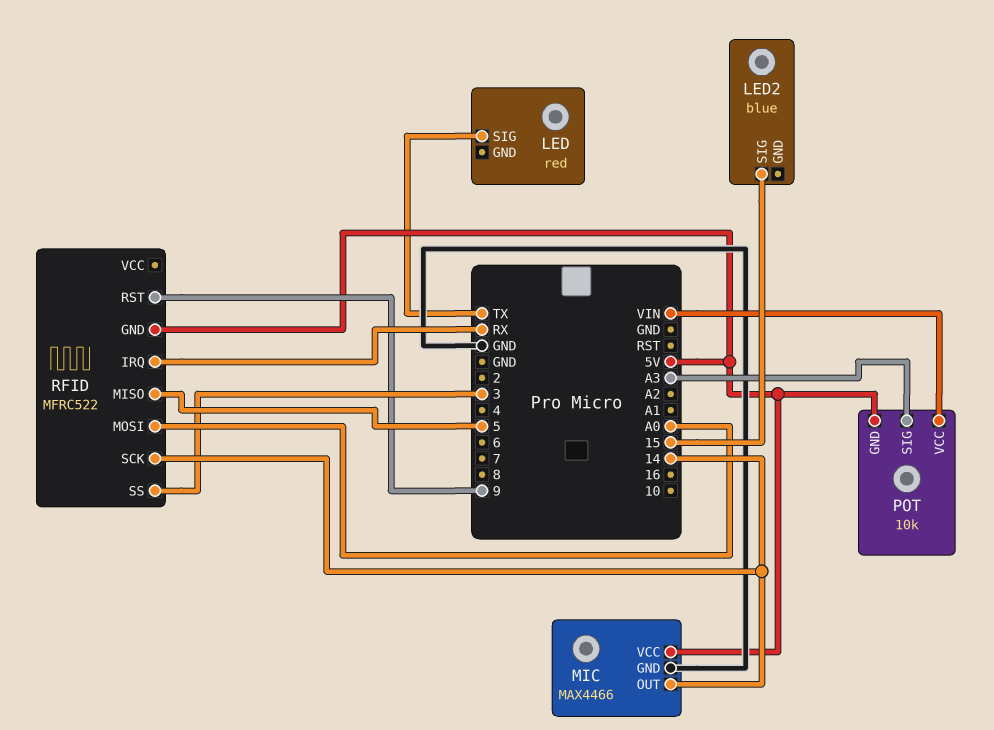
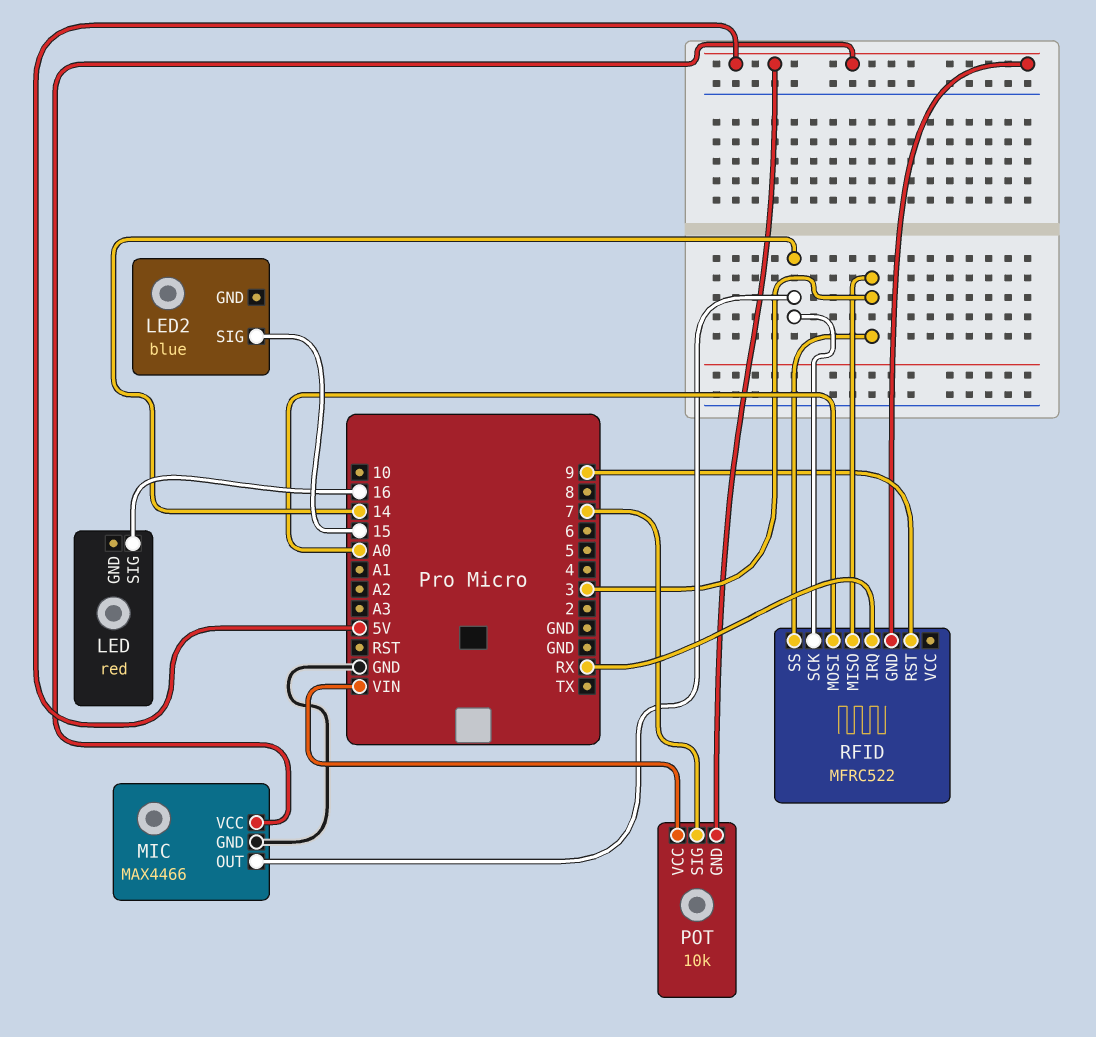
LED pin SIG: TX -> 16
POT pin SIG: A3 -> 7
RFID pin MISO: 5 -> 3

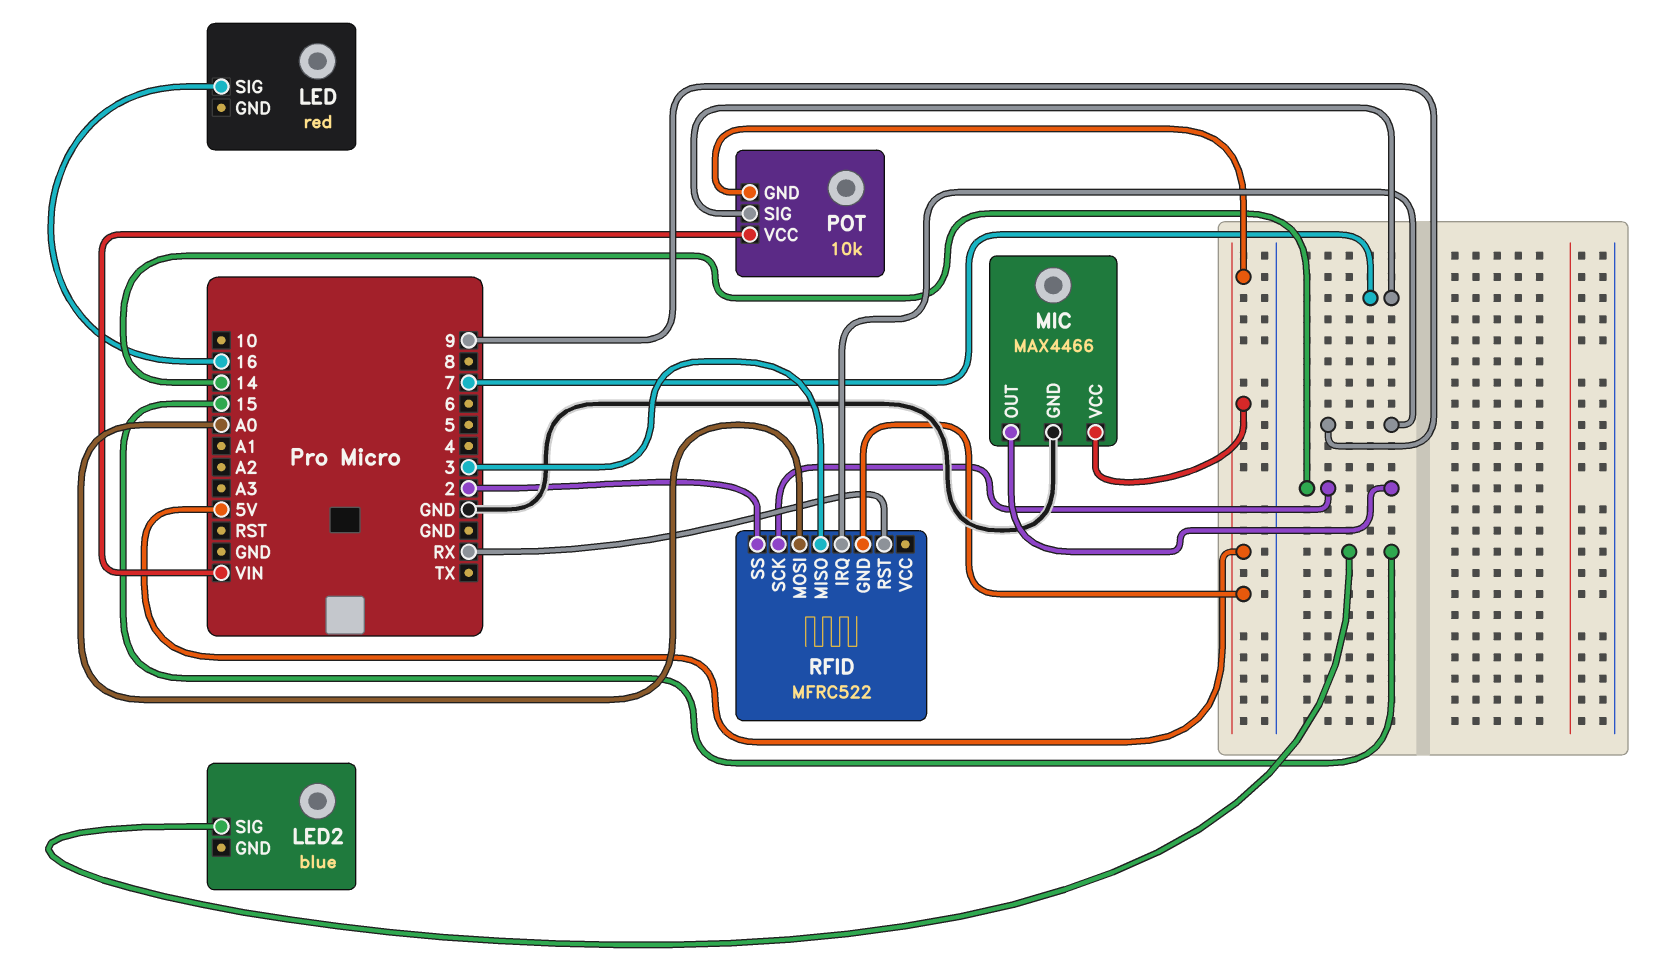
RFID pin IRQ: RX -> 9
RFID pin RST: 9 -> RX
RFID pin SS: 3 -> 2

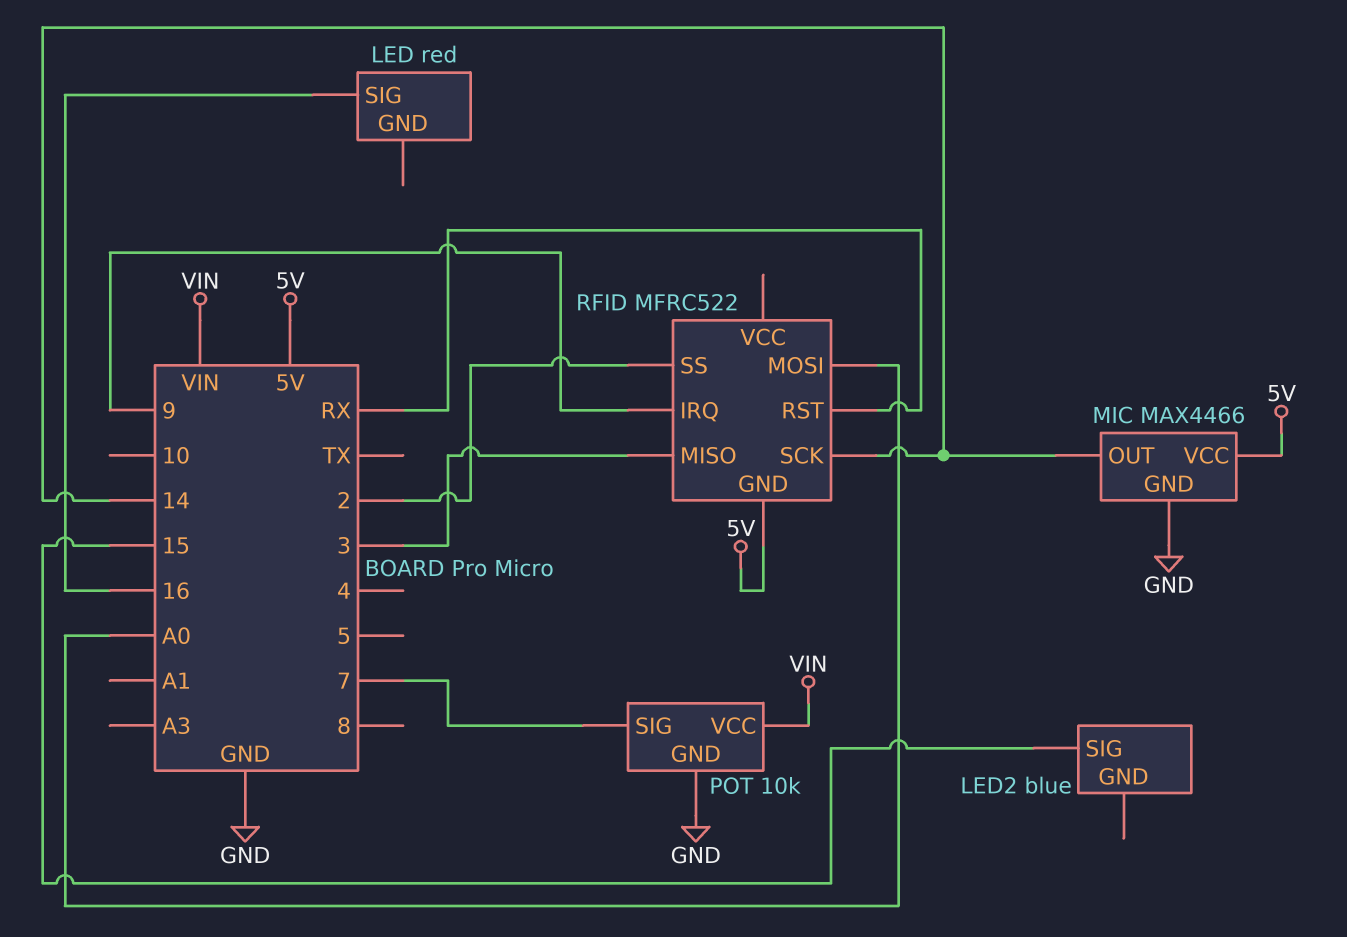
POT pin GND: 5V -> GND

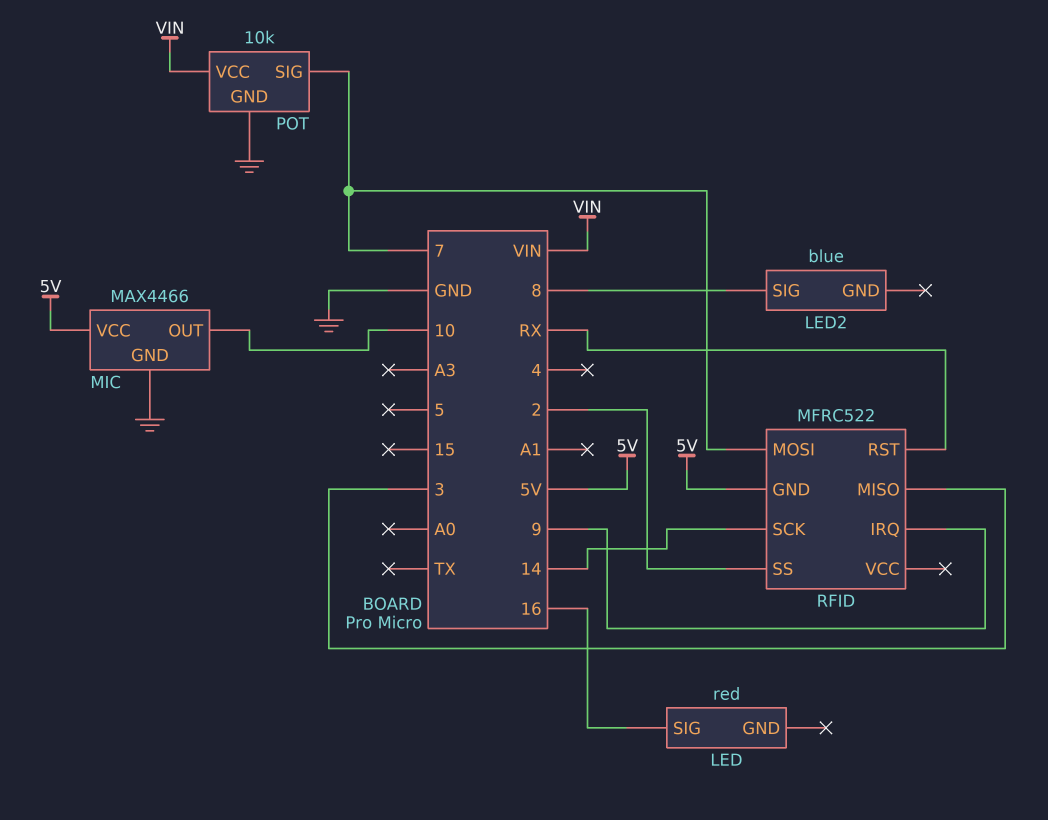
LED2 pin SIG: 15 -> 8
MIC pin OUT: 14 -> 10
RFID pin MOSI: A0 -> 7

